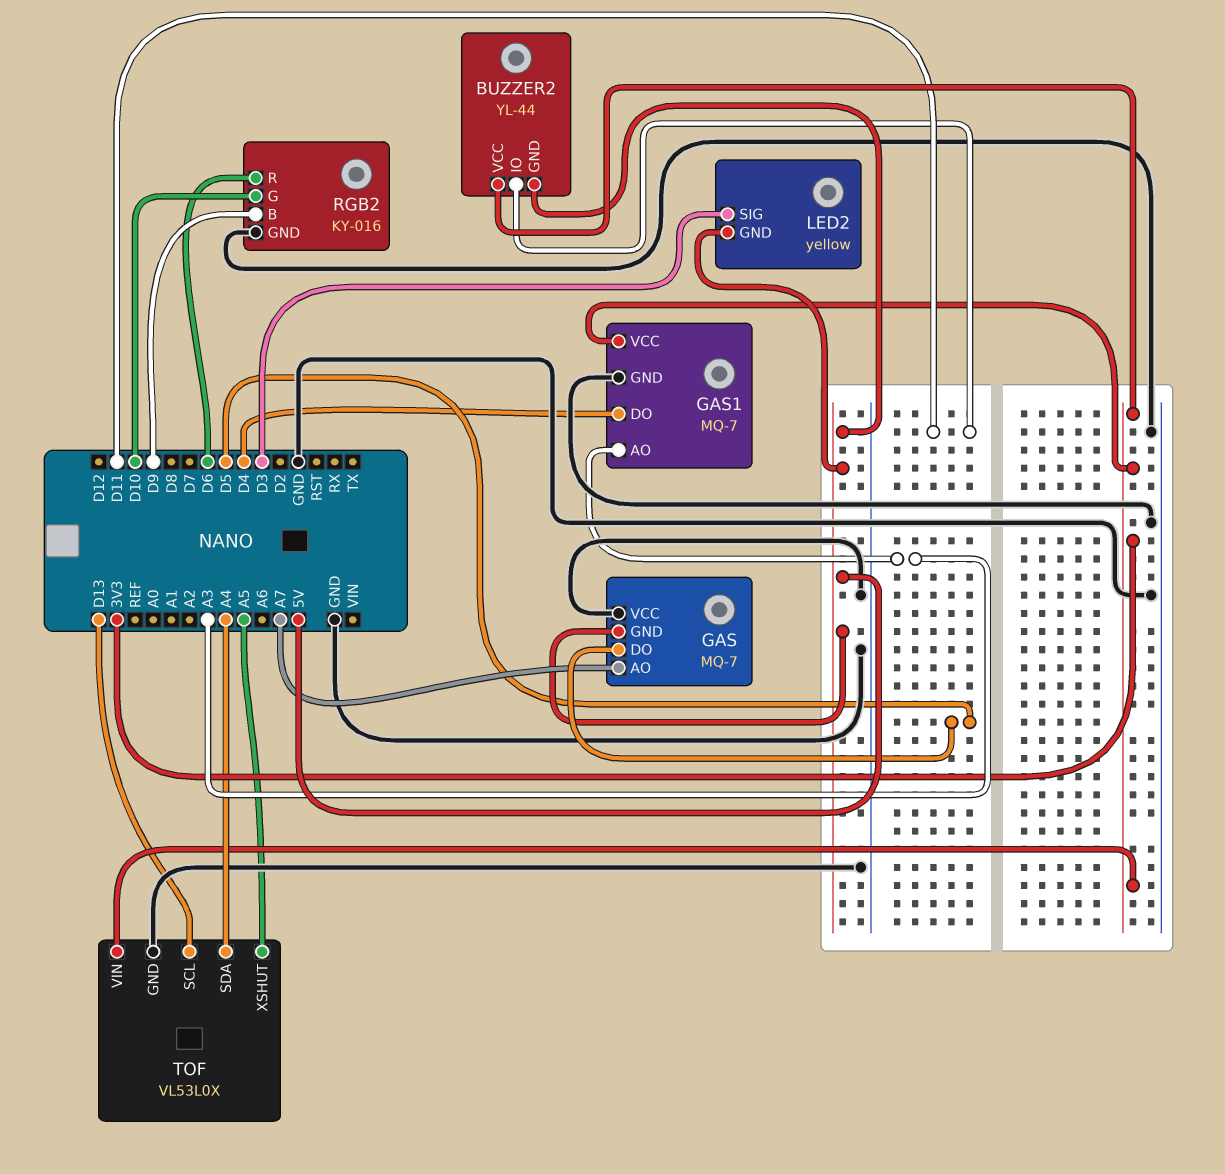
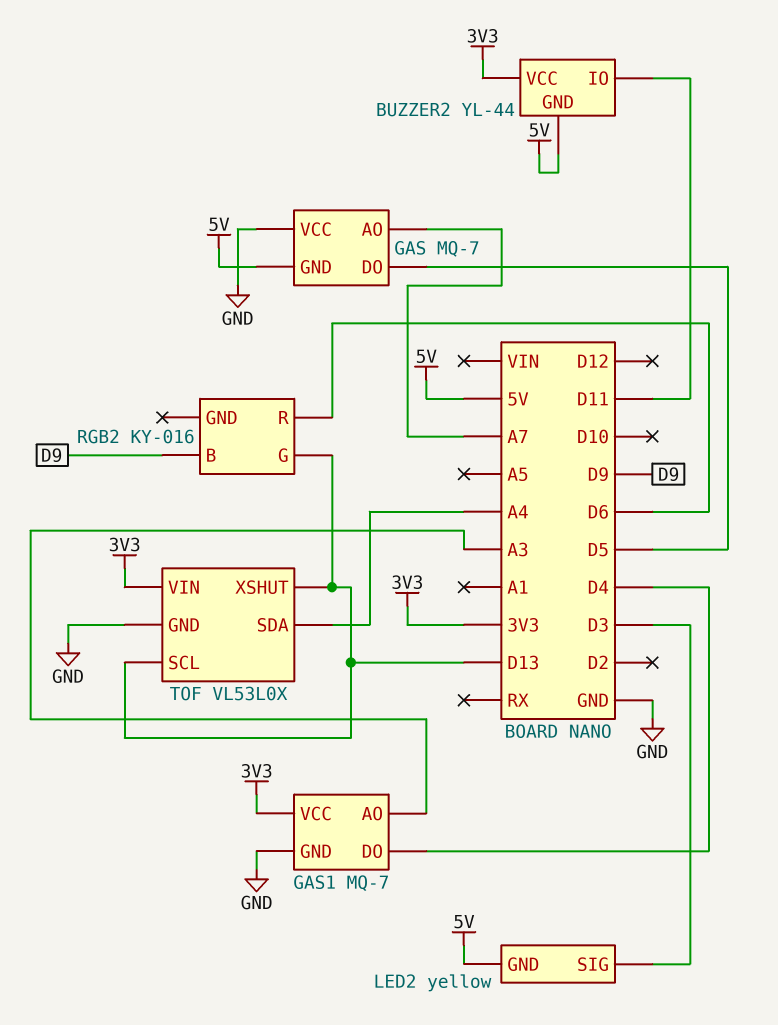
RGB2 pin G: D10 -> D13
RGB2 pin GND: GND -> none
TOF pin XSHUT: A5 -> D13

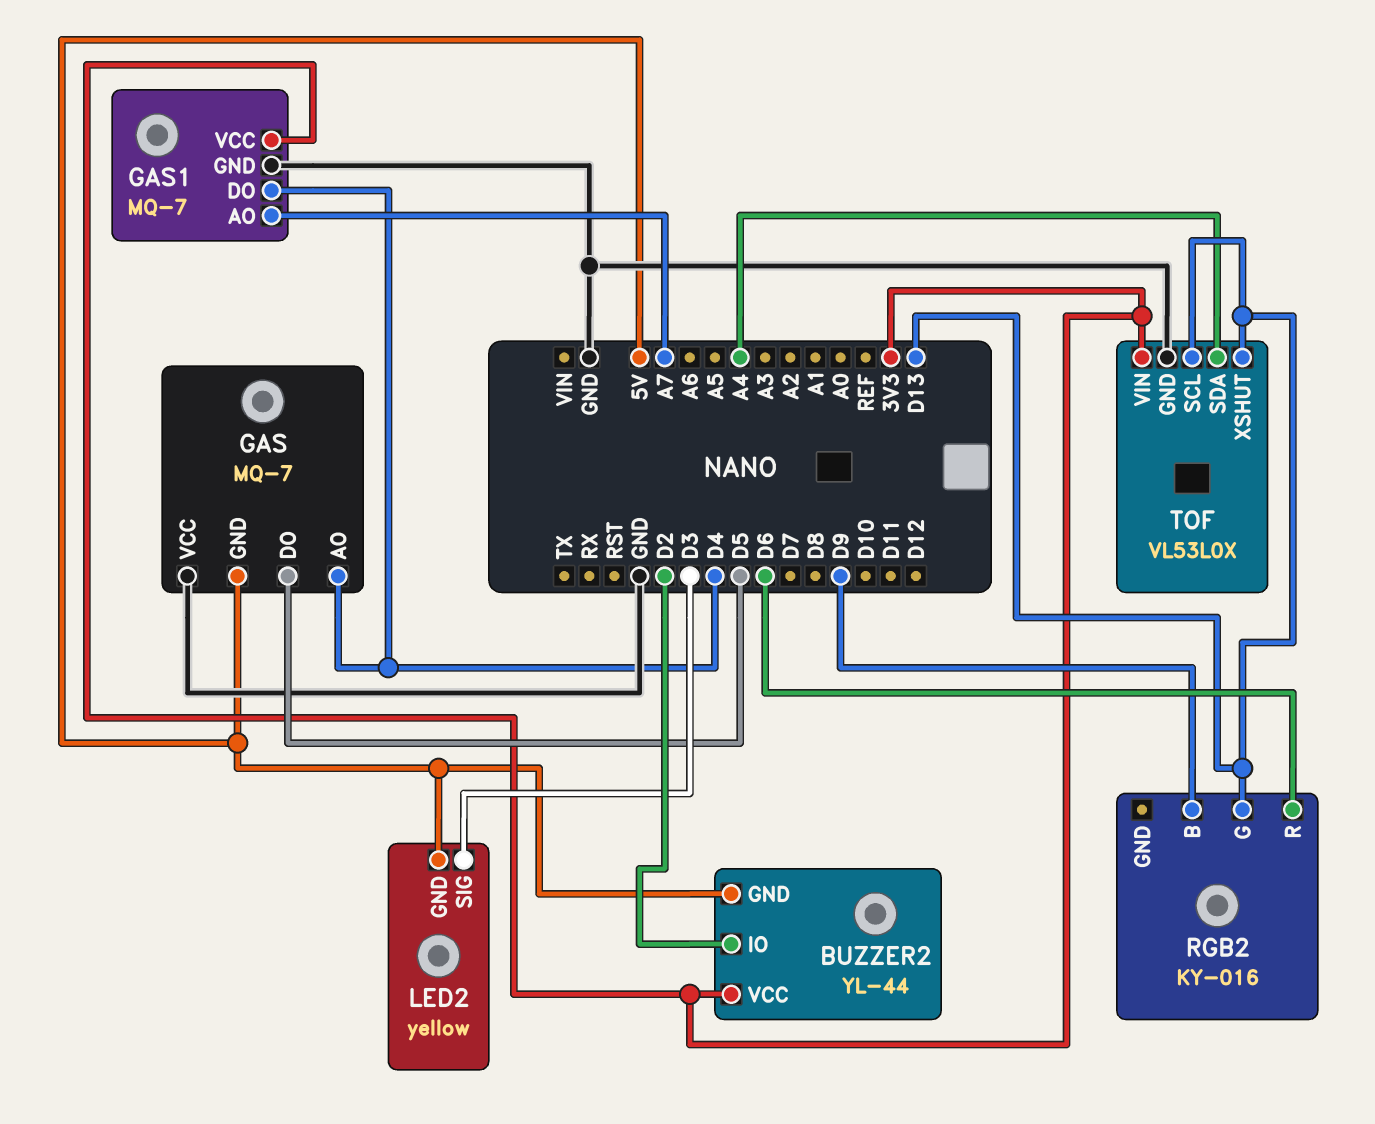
BUZZER2 pin IO: D11 -> D2
GAS pin AO: A7 -> D4
GAS1 pin AO: A3 -> A7

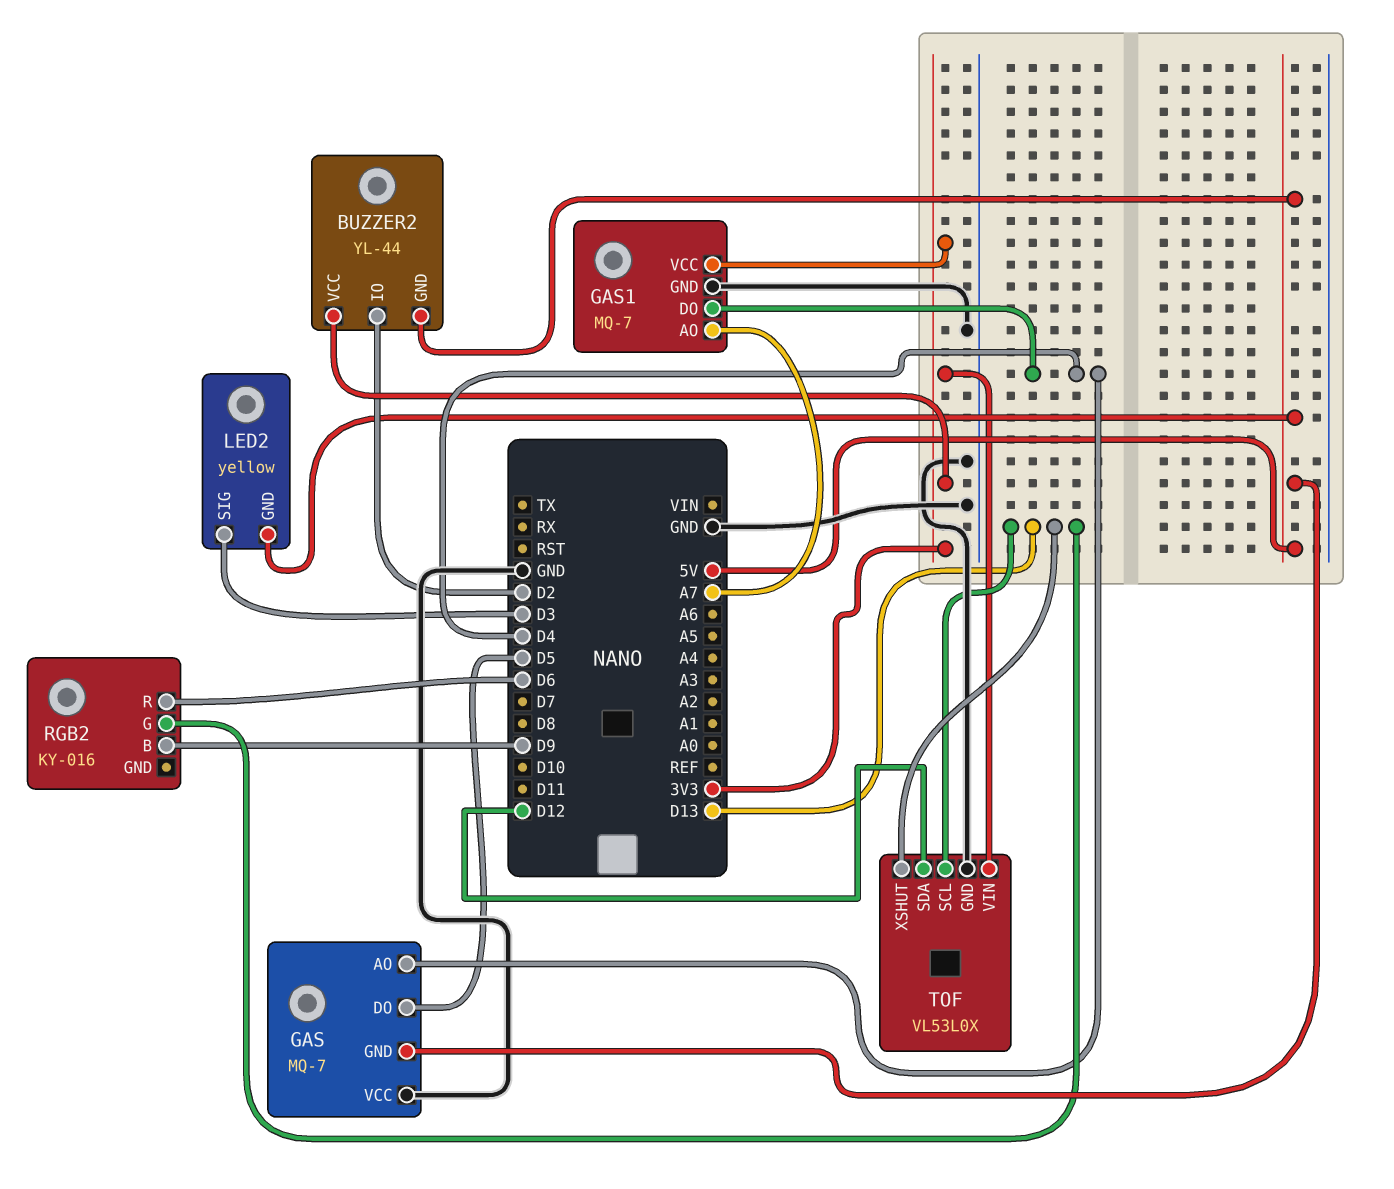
TOF pin SDA: A4 -> D12

